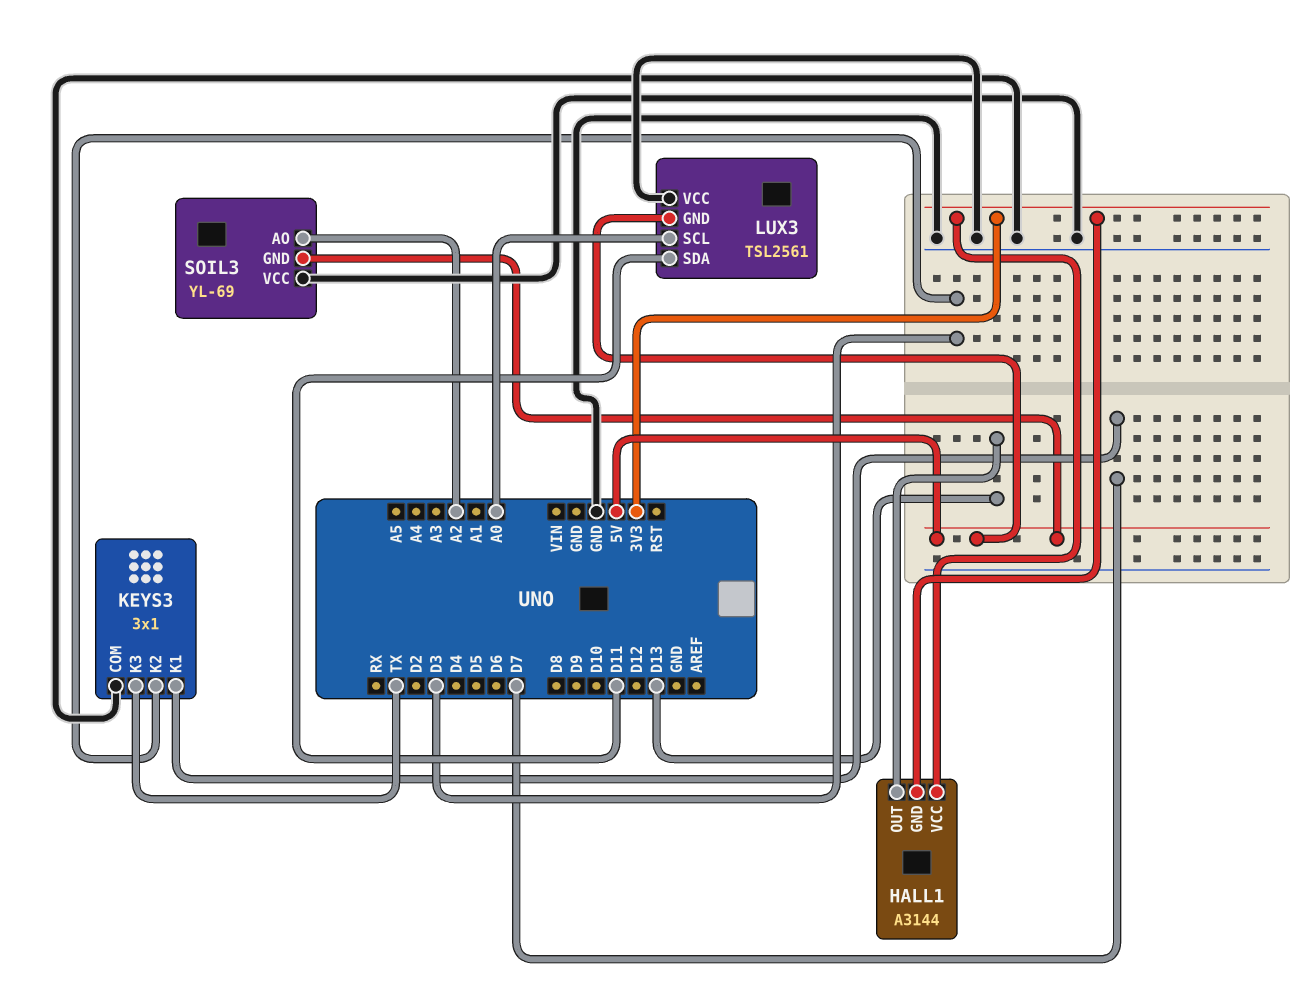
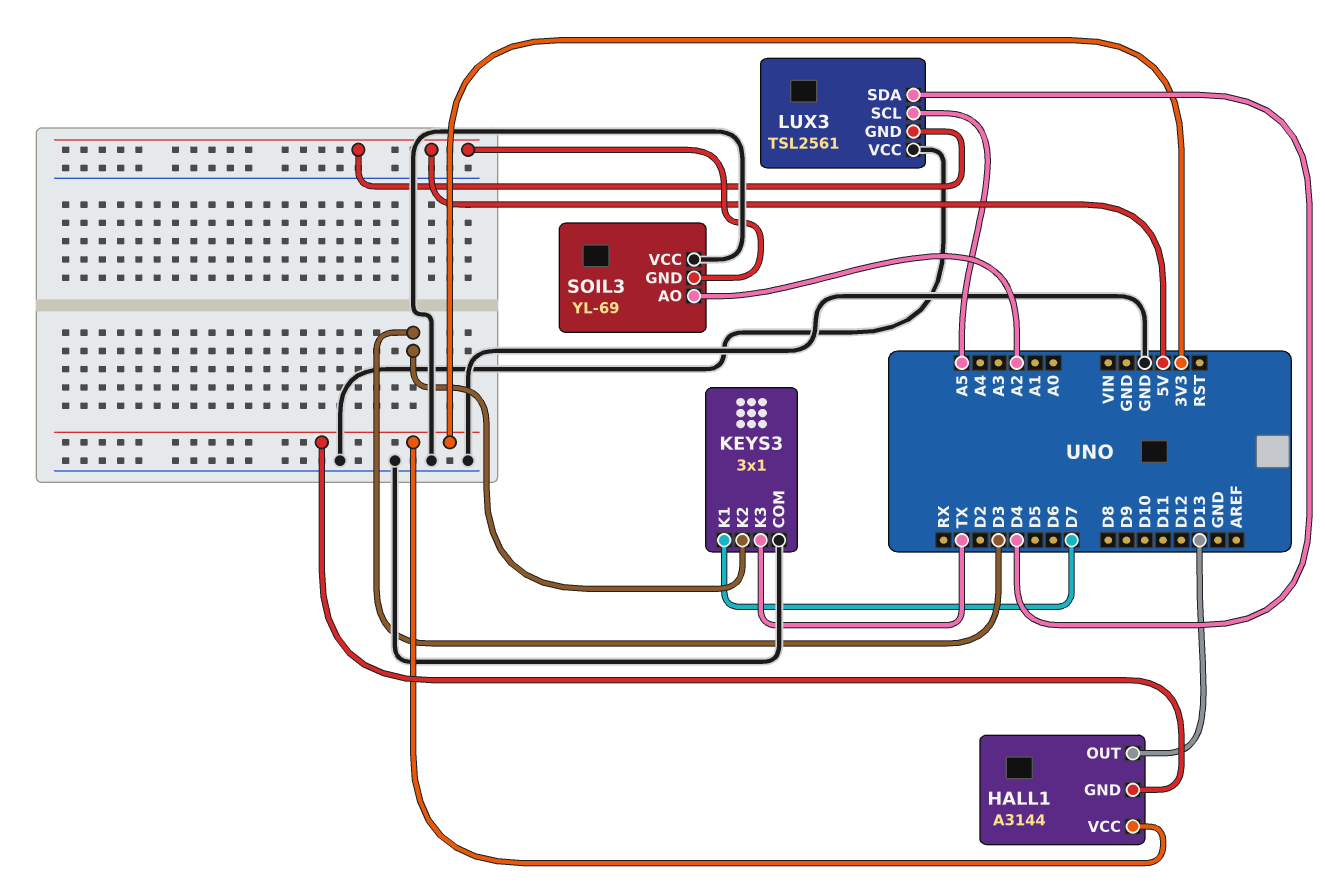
LUX3 pin SCL: A0 -> A5
LUX3 pin SDA: D11 -> D4

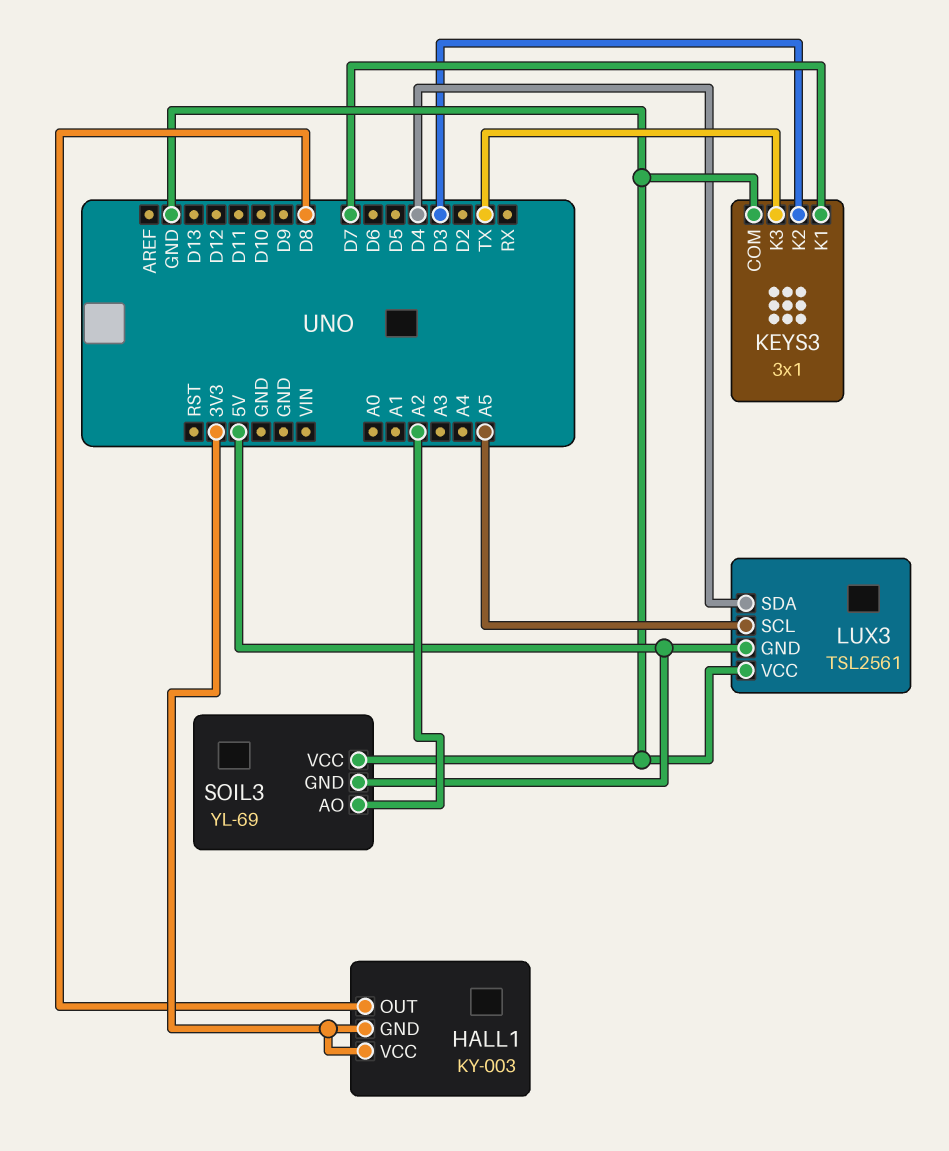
HALL1: A3144 -> KY-003
HALL1 pin OUT: D13 -> D8

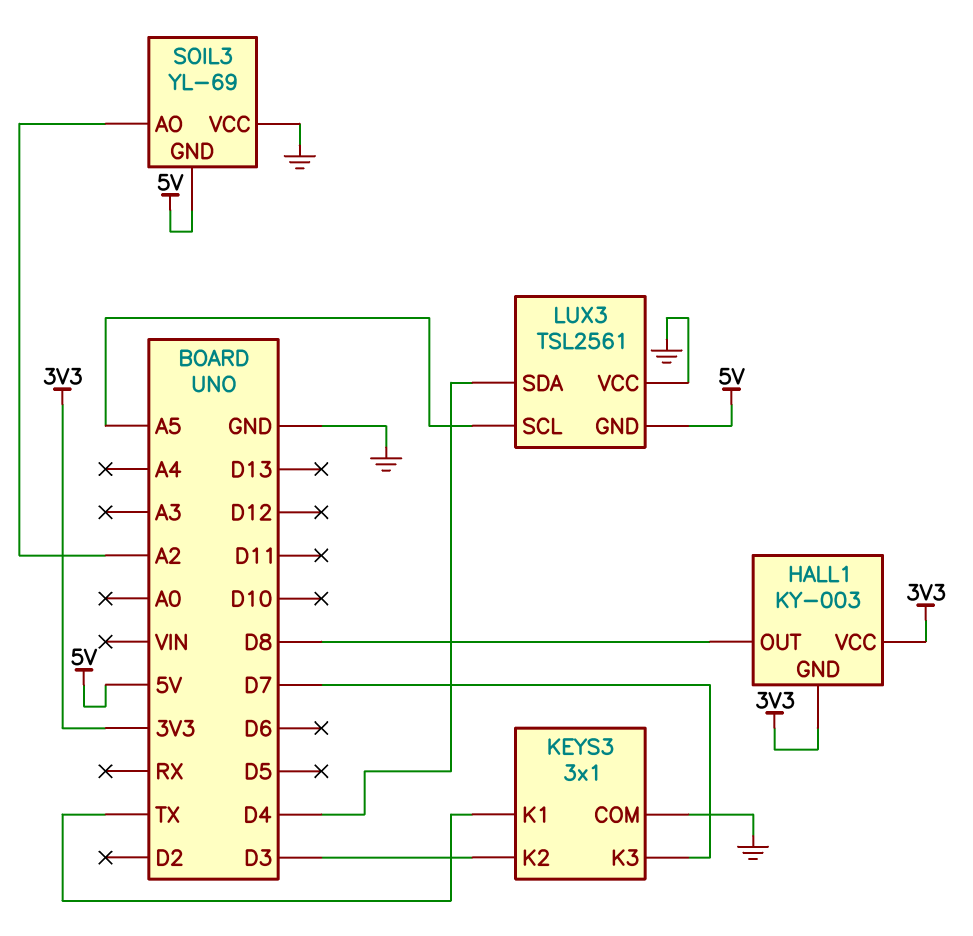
KEYS3 pin K1: D7 -> TX
KEYS3 pin K3: TX -> D7

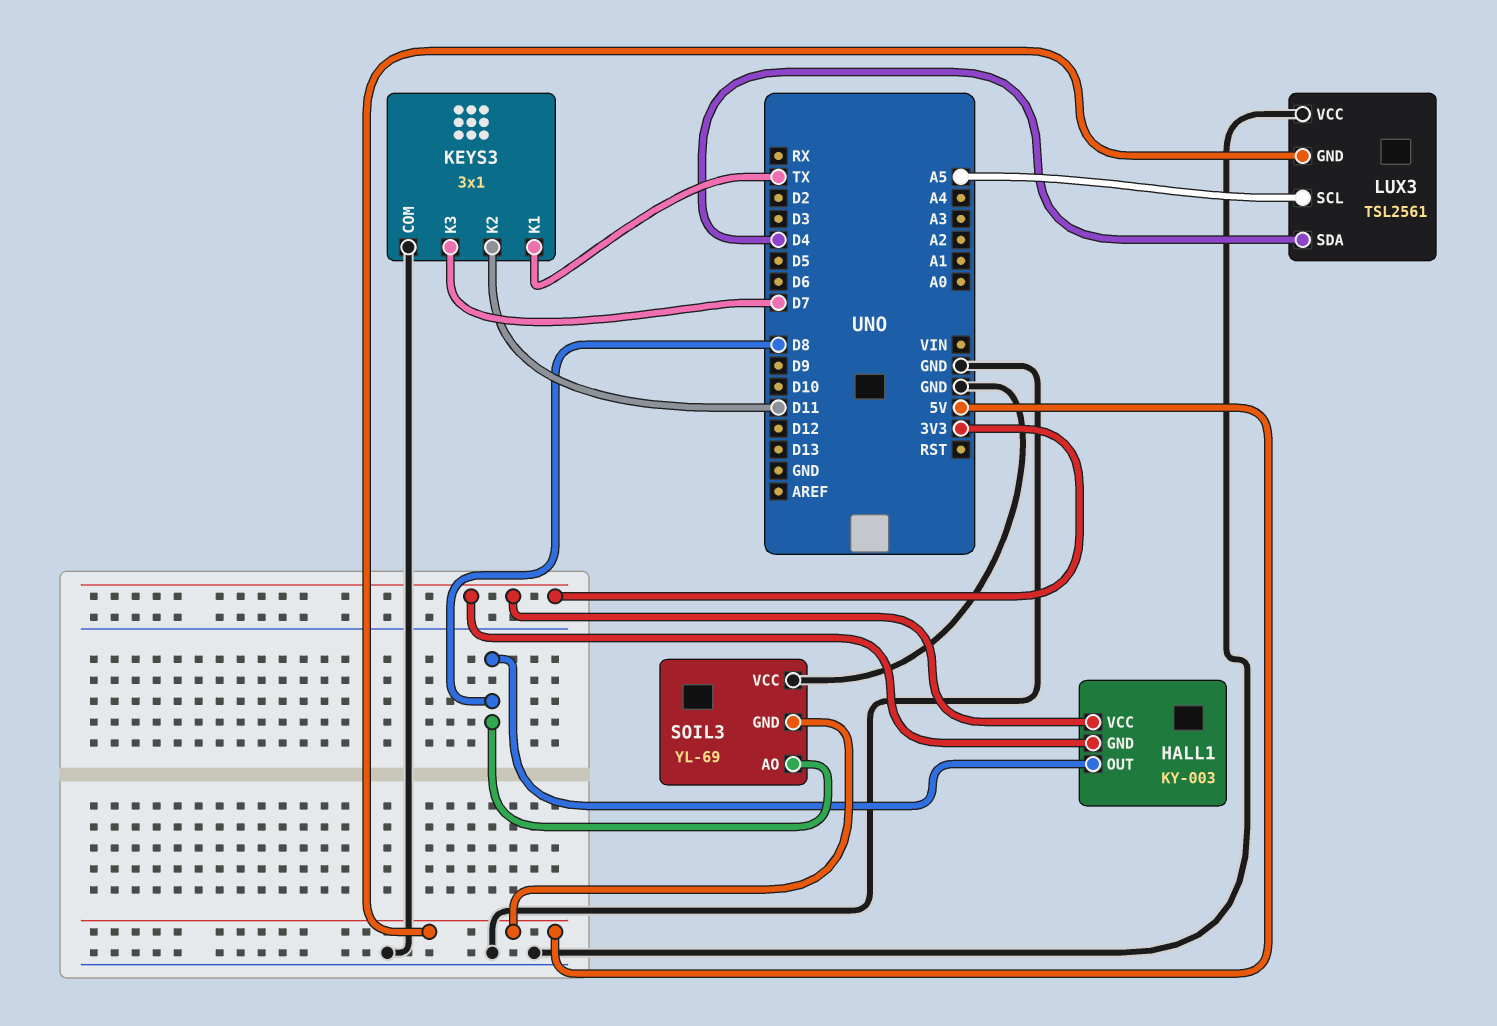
KEYS3 pin K2: D3 -> D11
SOIL3 pin AO: A2 -> D8

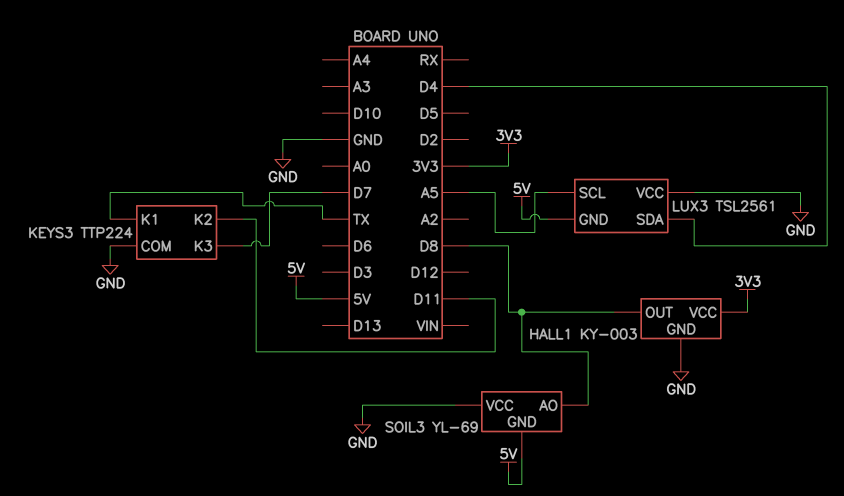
HALL1 pin GND: 3V3 -> GND
KEYS3: 3x1 -> TTP224

